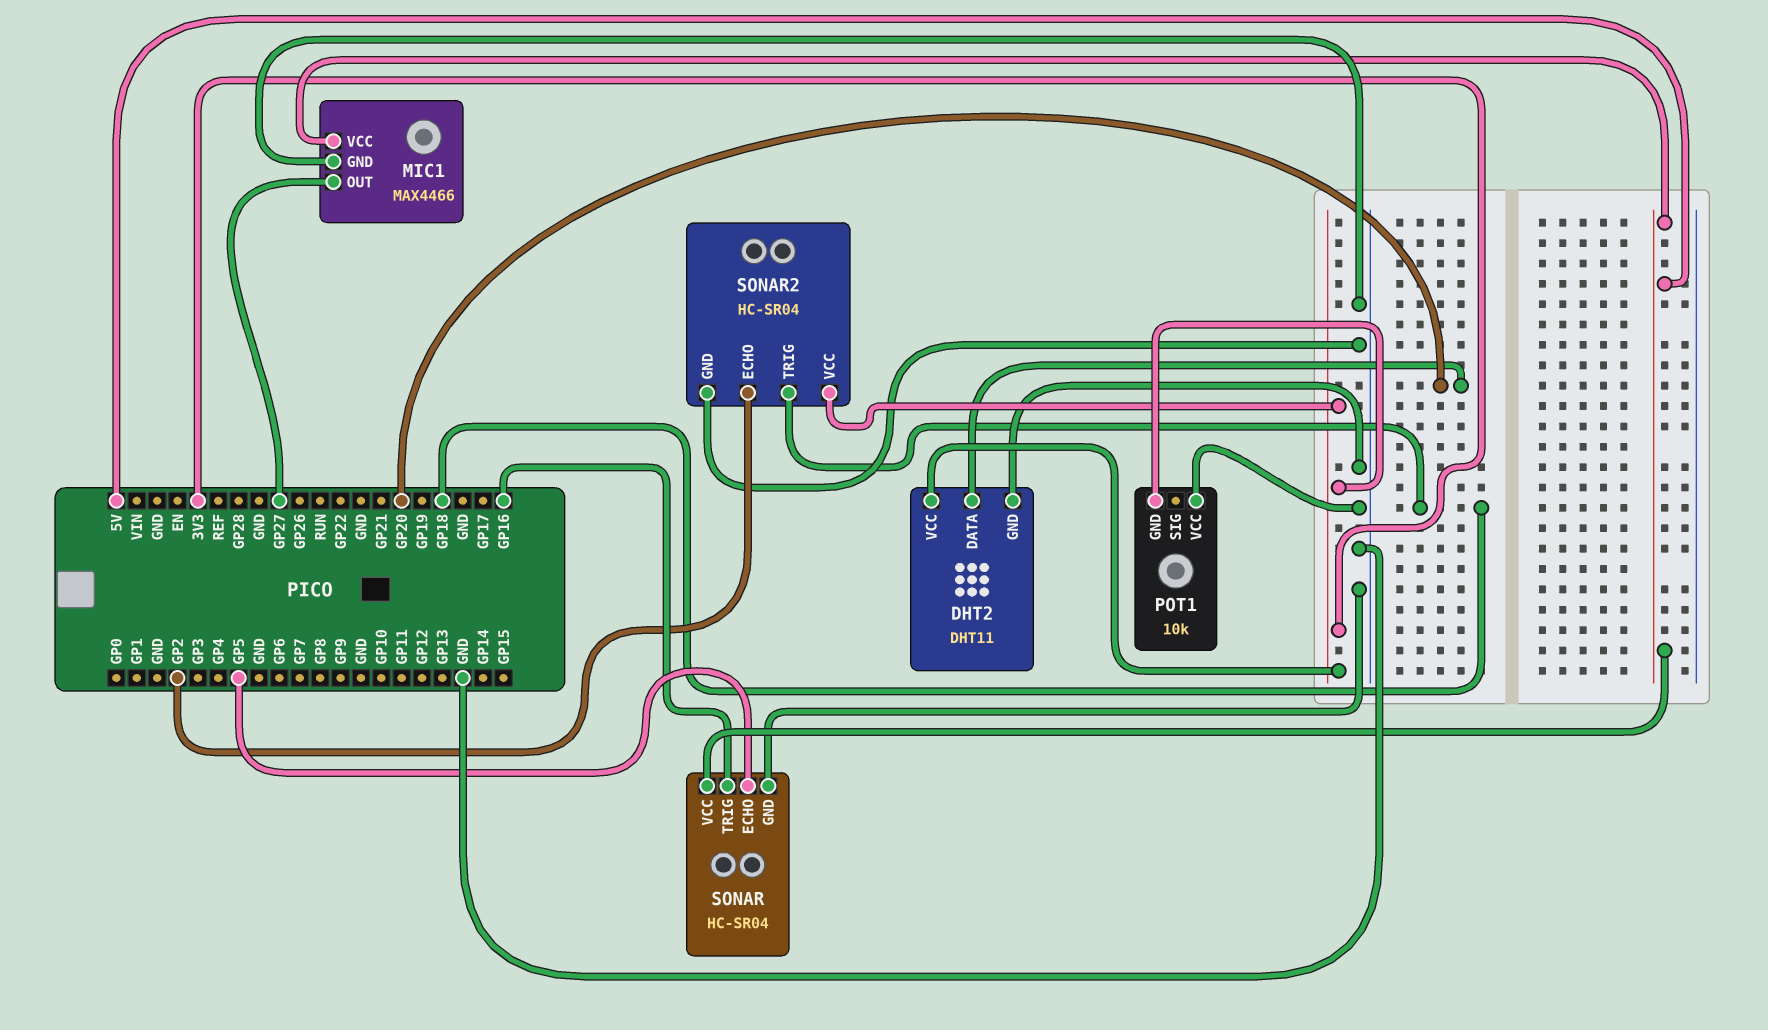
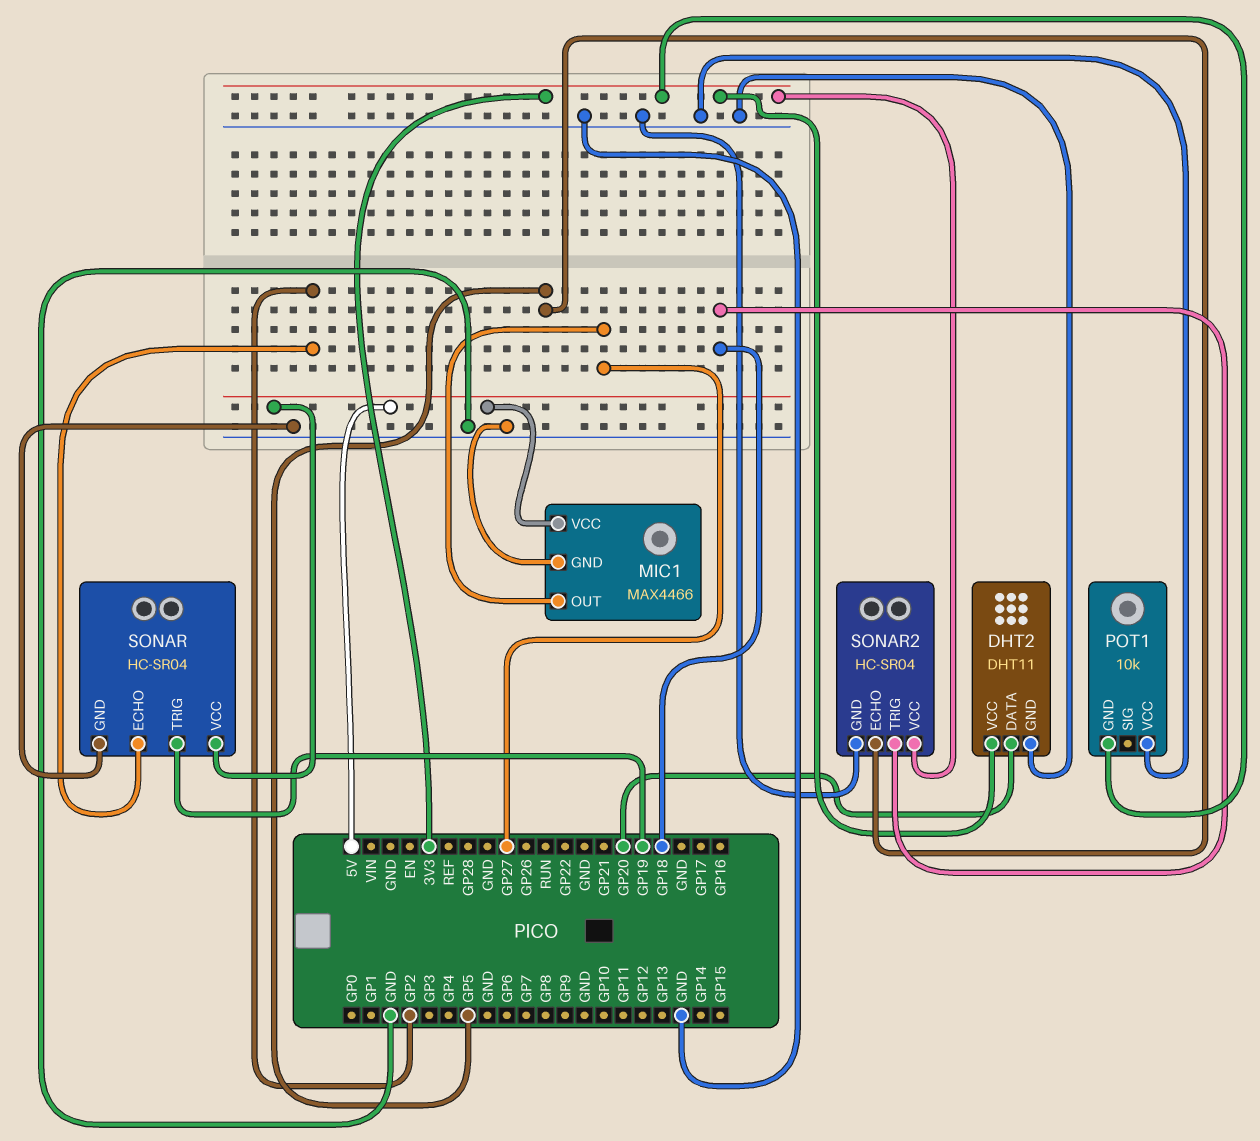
SONAR pin ECHO: GP5 -> GP2
SONAR pin TRIG: GP16 -> GP19
SONAR2 pin ECHO: GP2 -> GP5

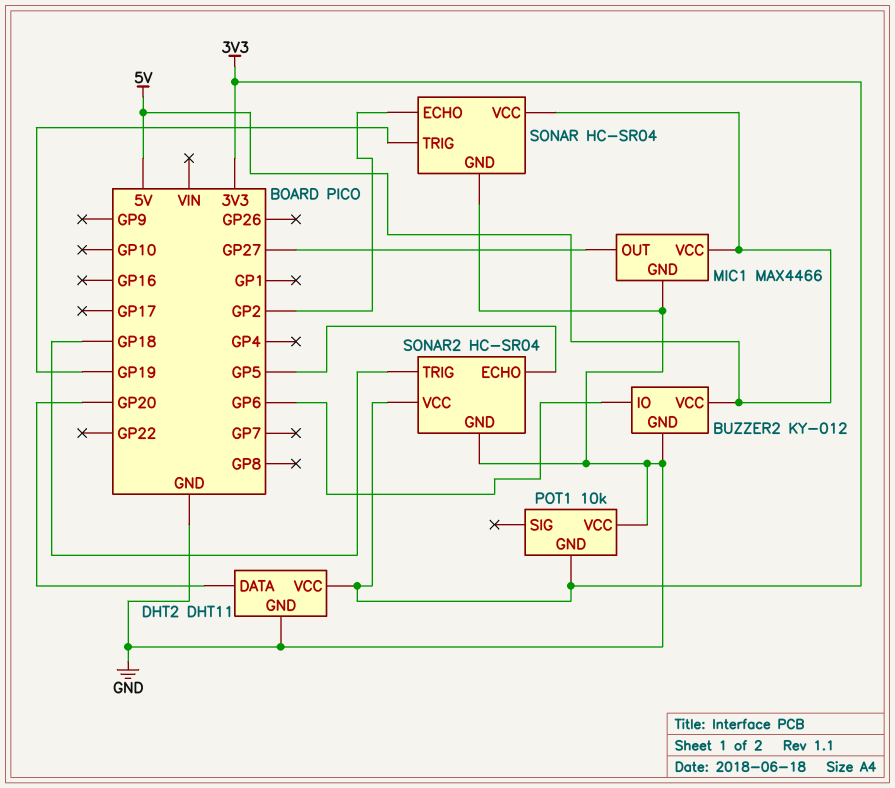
BUZZER2: none -> KY-012
BUZZER2 pin GND: none -> GND
BUZZER2 pin IO: none -> GP6
BUZZER2 pin VCC: none -> 5V

